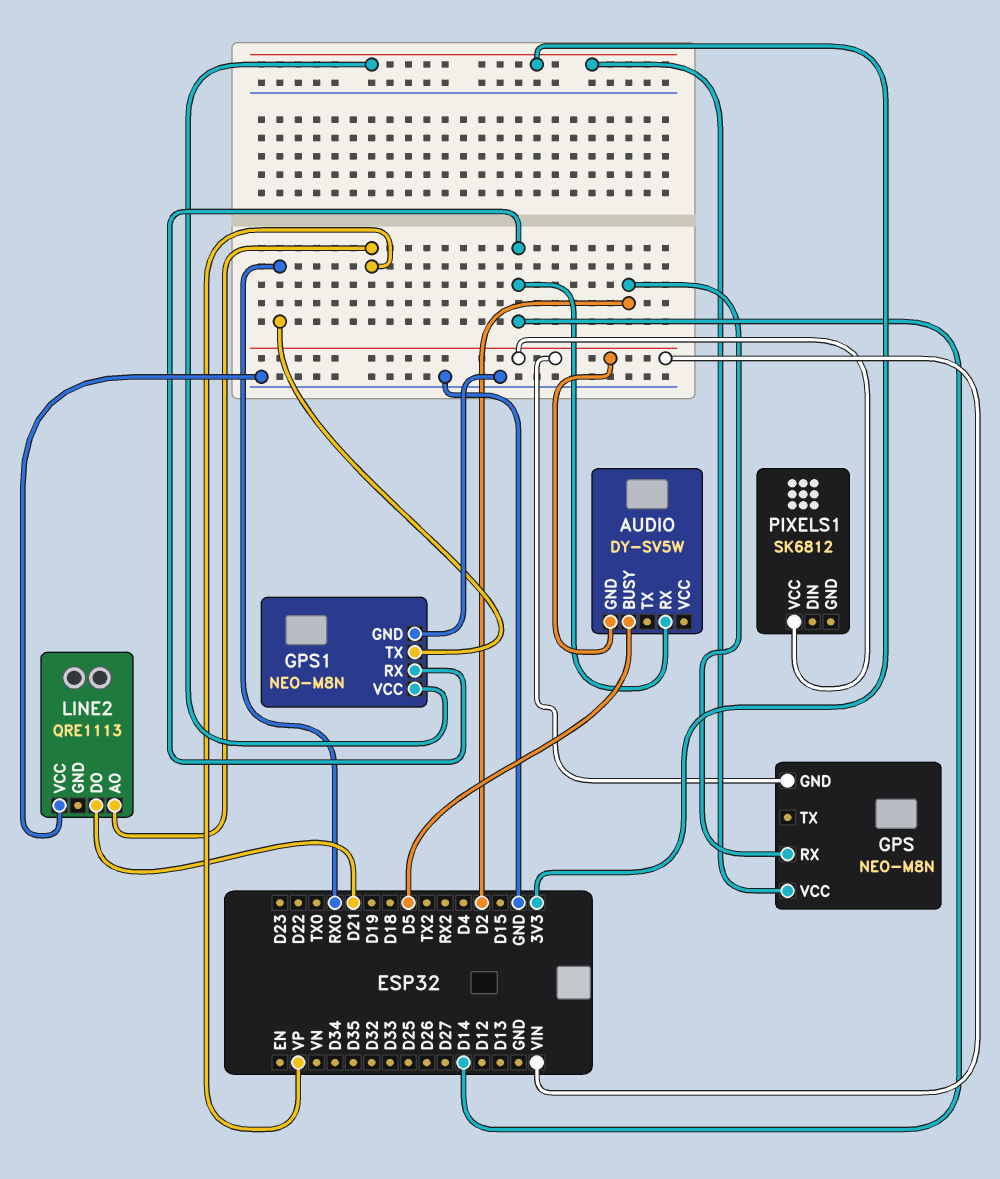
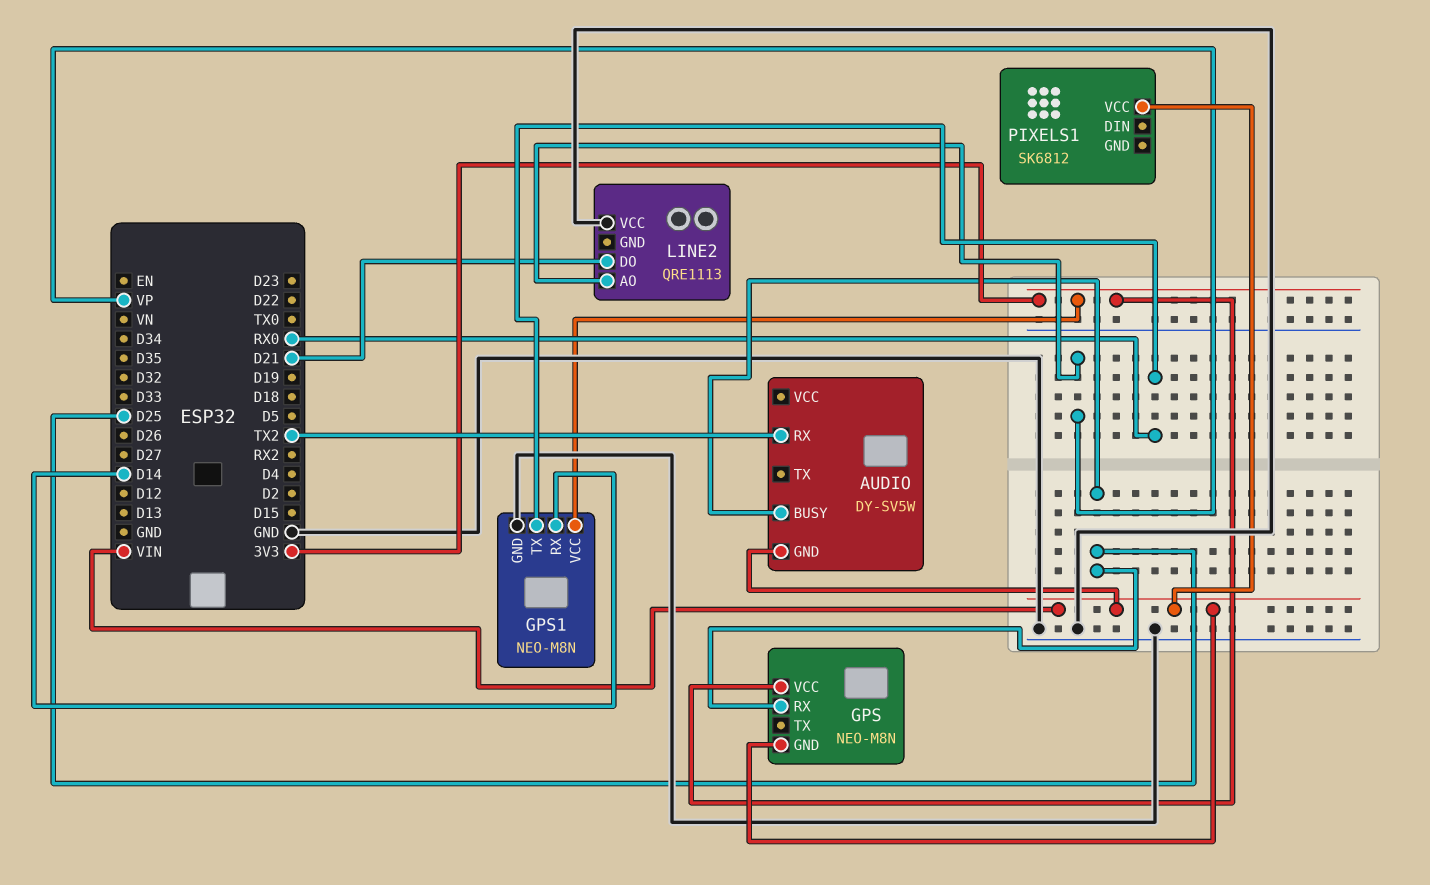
AUDIO pin BUSY: D5 -> D25
AUDIO pin RX: D14 -> TX2
GPS pin RX: D2 -> D25

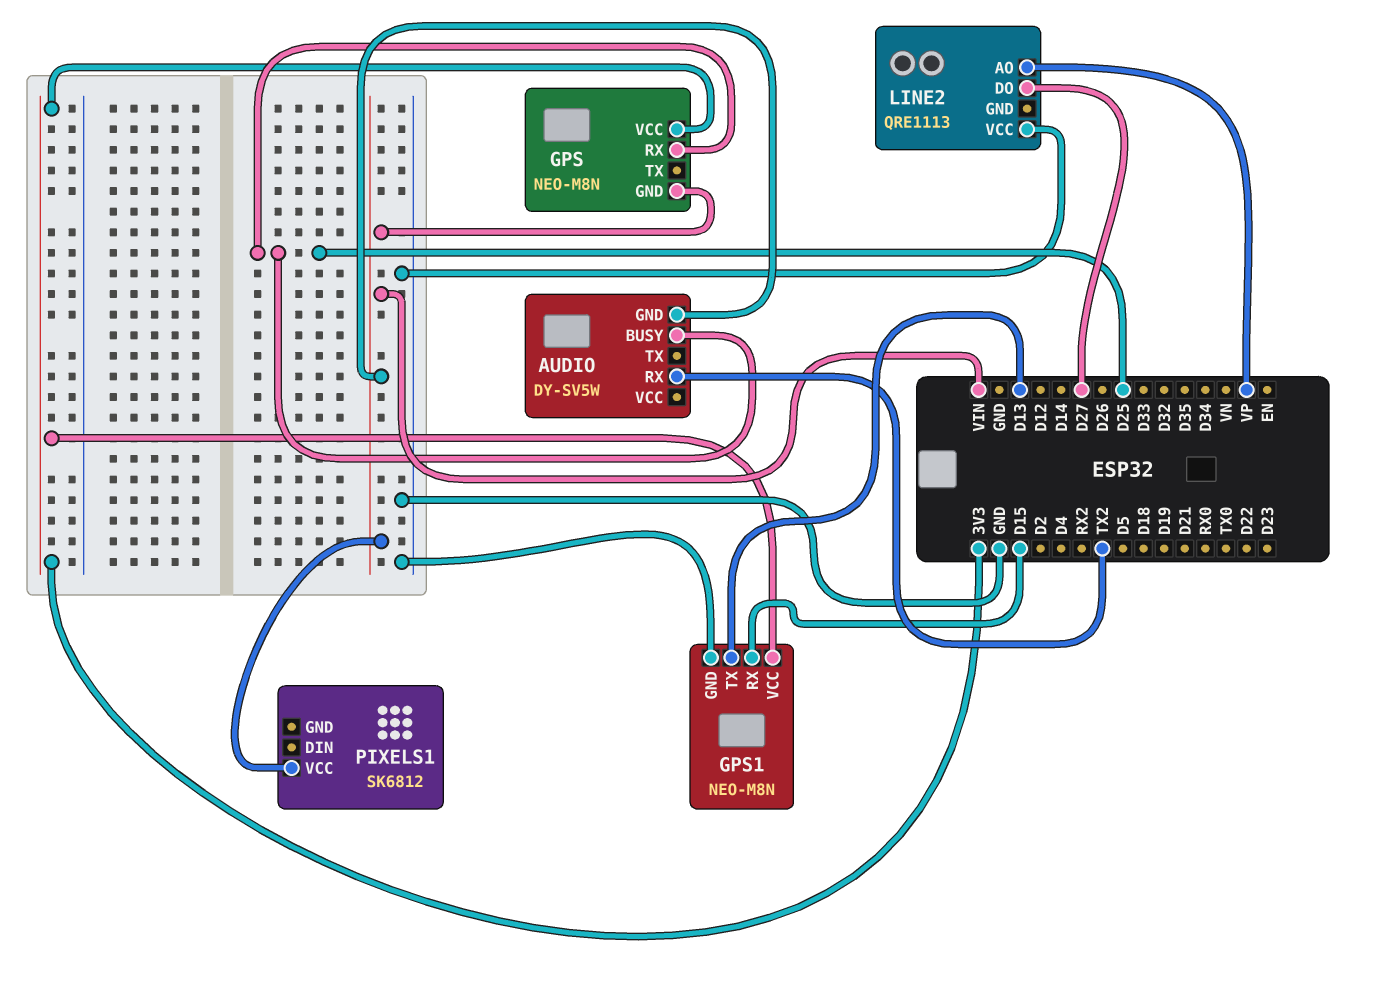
GPS1 pin RX: D14 -> D15
GPS1 pin TX: RX0 -> D13
LINE2 pin DO: D21 -> D27

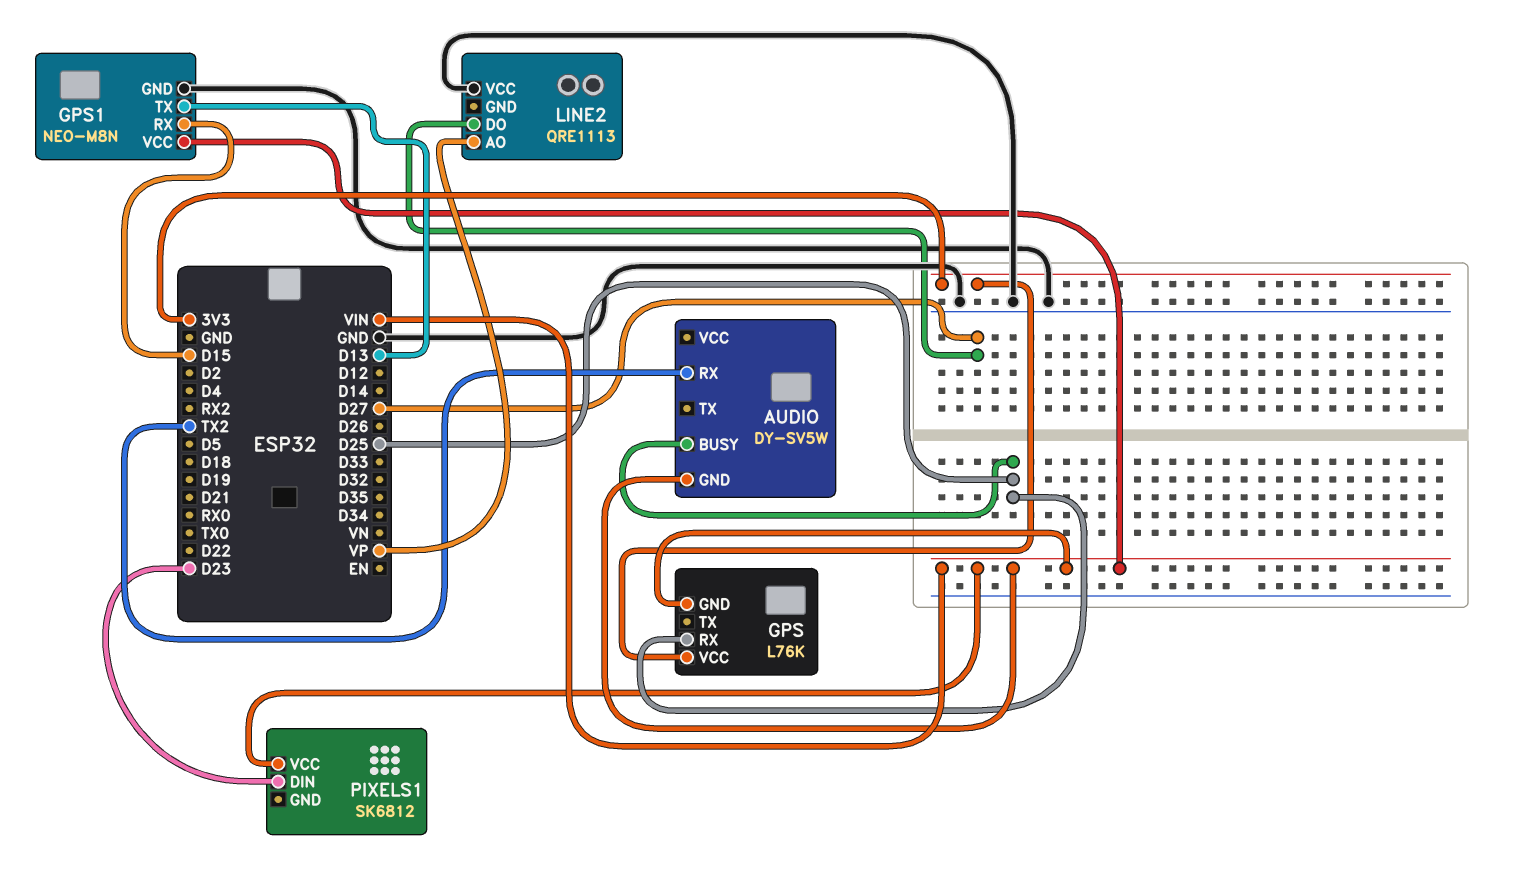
GPS: NEO-M8N -> L76K
GPS1 pin VCC: 3V3 -> VIN
PIXELS1 pin DIN: none -> D23

